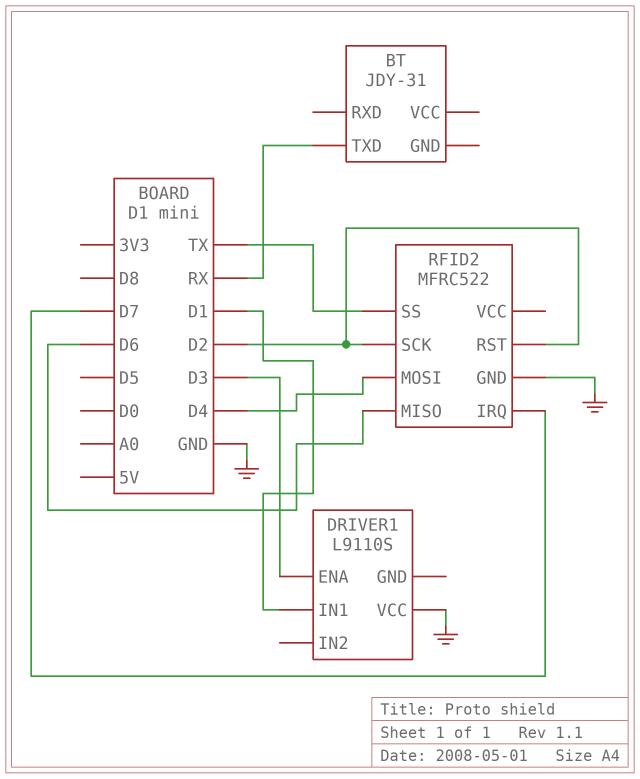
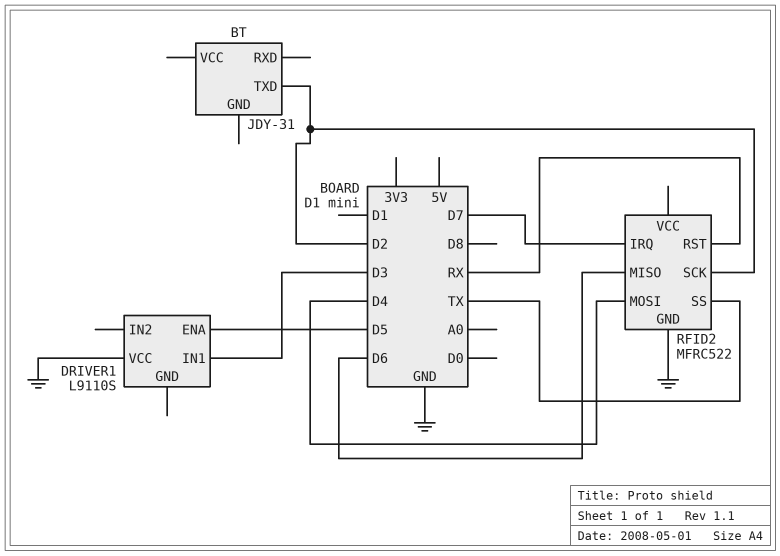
BT pin TXD: RX -> D2
DRIVER1 pin ENA: D3 -> D5
DRIVER1 pin IN1: D1 -> D3
RFID2 pin RST: D2 -> RX

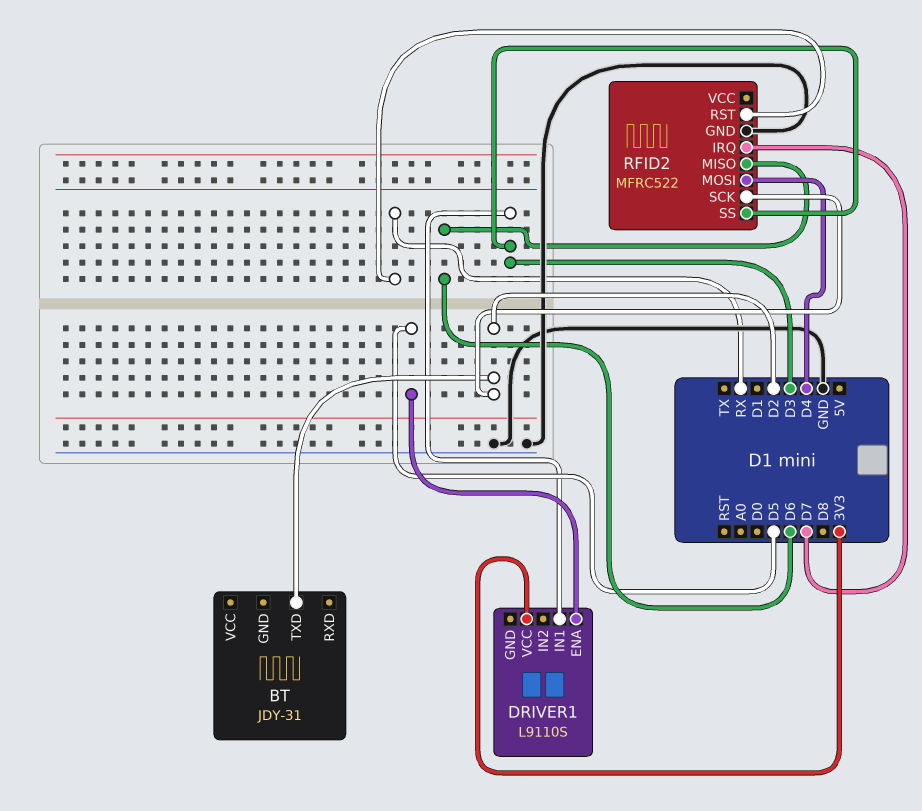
DRIVER1 pin VCC: GND -> 3V3
RFID2 pin SS: TX -> D3

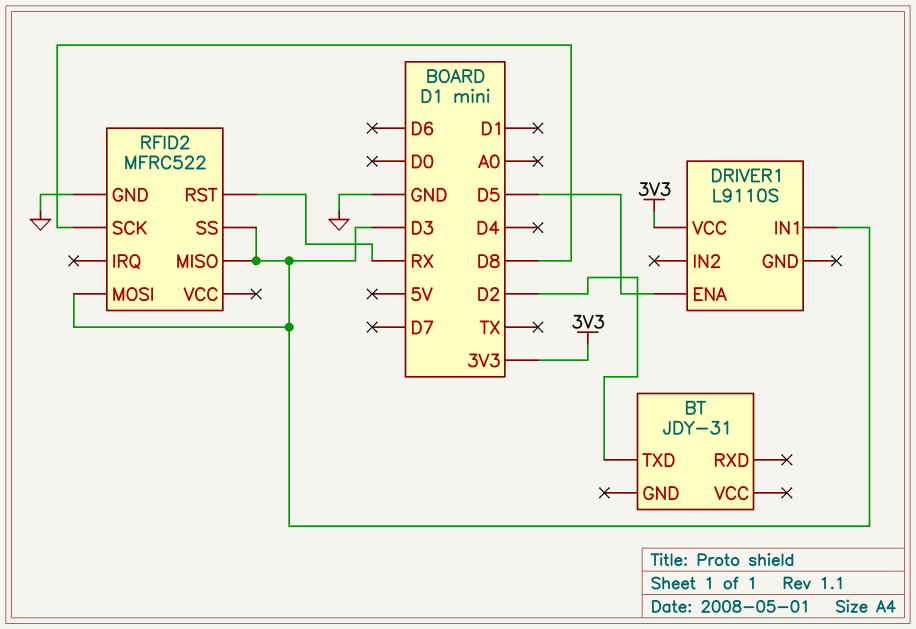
RFID2 pin IRQ: D7 -> none
RFID2 pin MISO: D6 -> D3
RFID2 pin MOSI: D4 -> D3
RFID2 pin SCK: D2 -> D8

